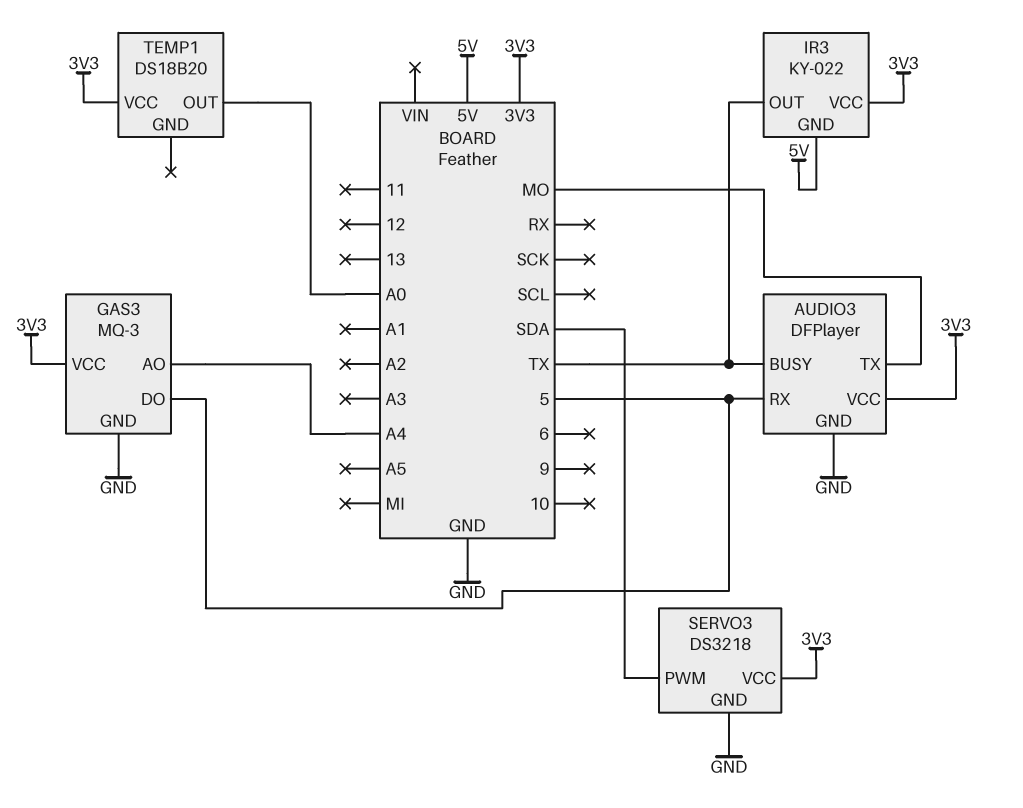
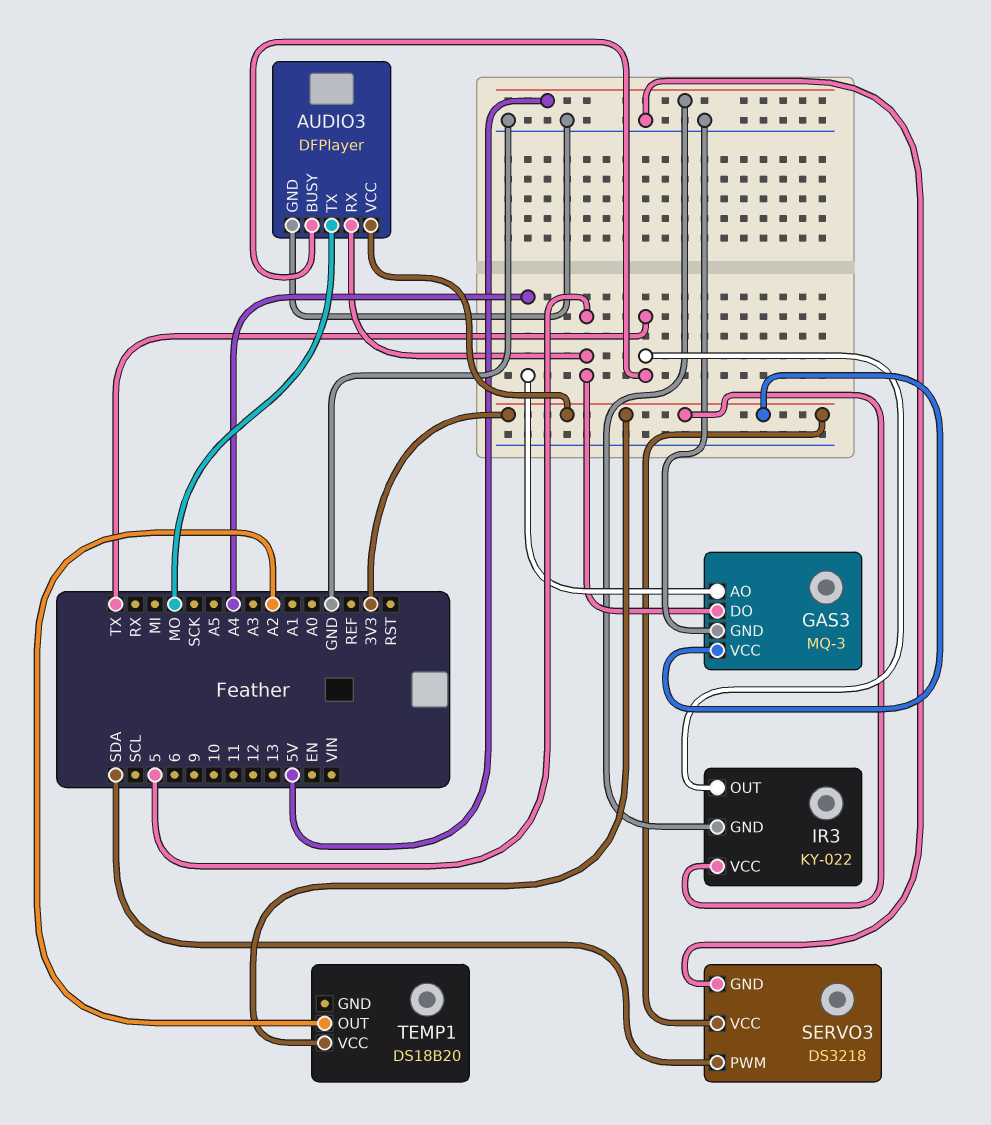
TEMP1 pin OUT: A0 -> A2

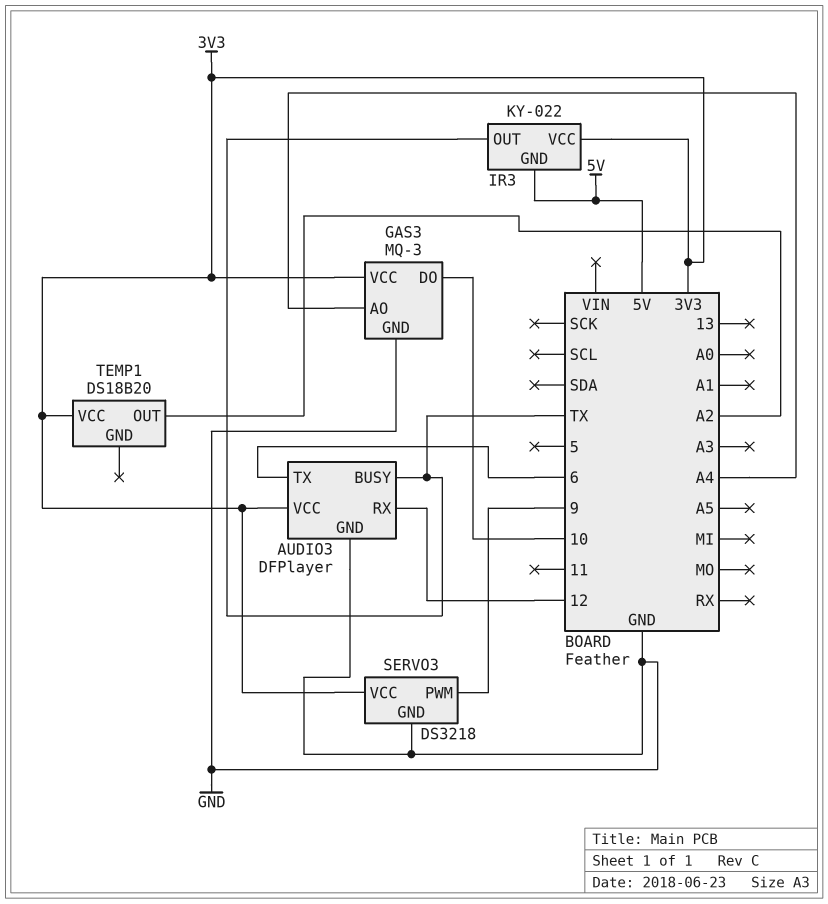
AUDIO3 pin RX: 5 -> 12
AUDIO3 pin TX: MO -> 6
GAS3 pin DO: 5 -> 10
SERVO3 pin PWM: SDA -> 9

